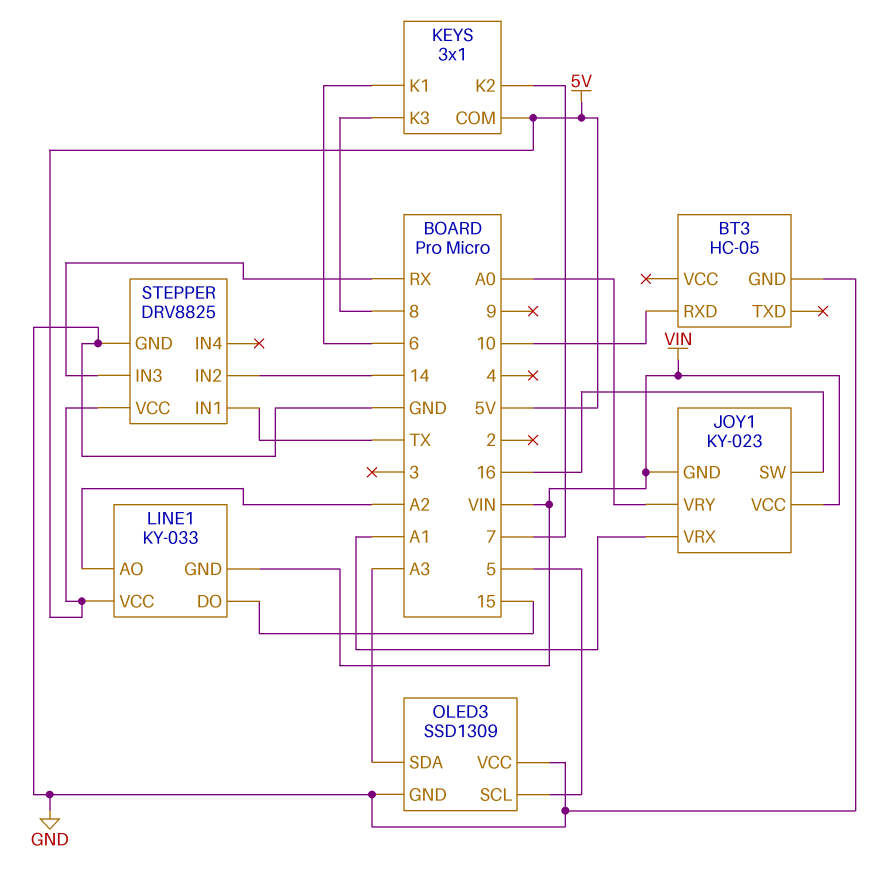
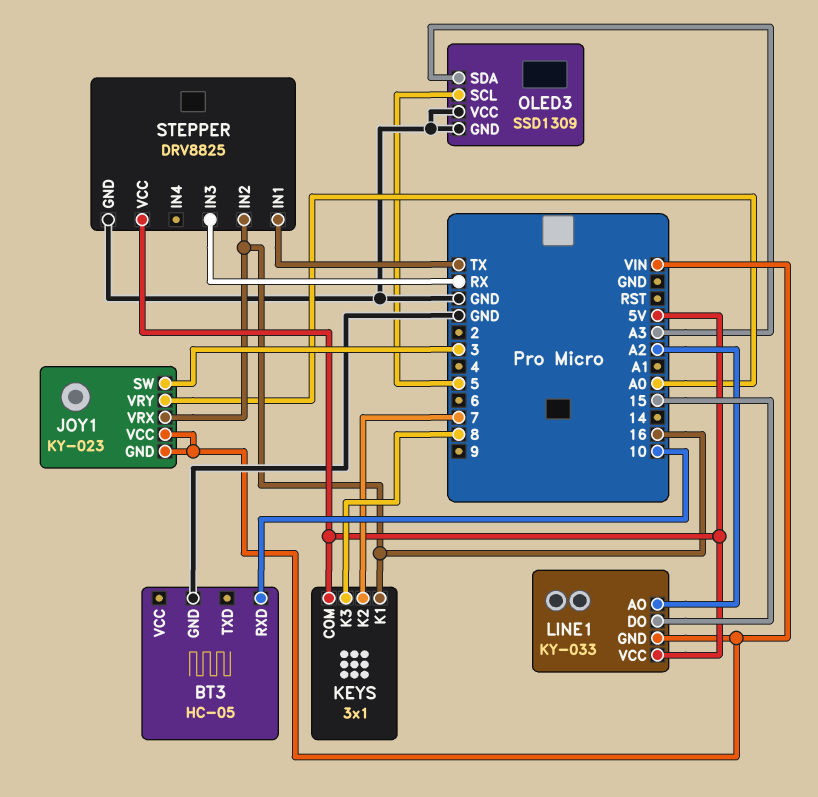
JOY1 pin SW: 16 -> 3
JOY1 pin VRX: A1 -> 16
KEYS pin K1: 6 -> 16
STEPPER pin IN2: 14 -> 16

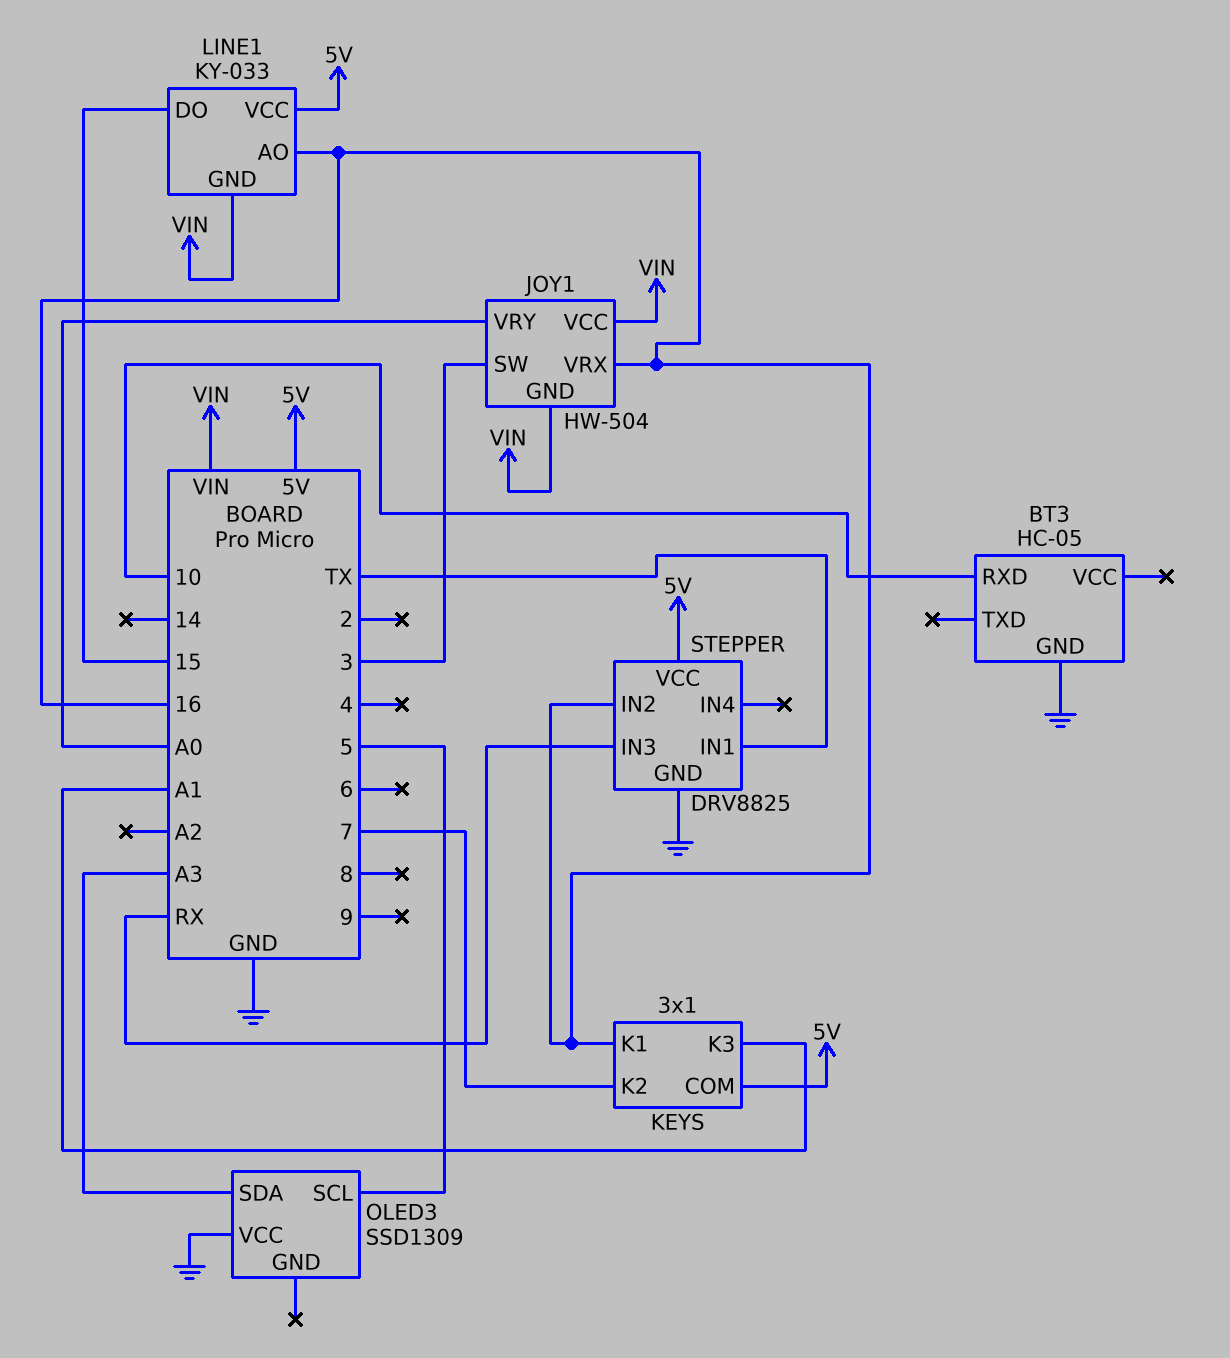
JOY1: KY-023 -> HW-504
KEYS pin K3: 8 -> A1
LINE1 pin AO: A2 -> 16
OLED3 pin GND: GND -> none

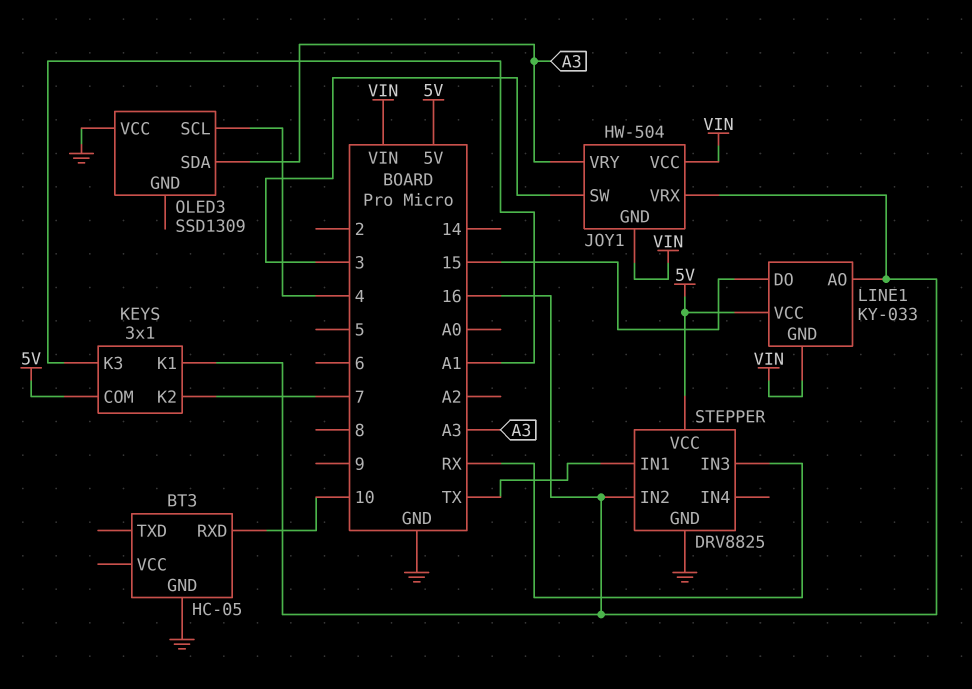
JOY1 pin VRY: A0 -> A3
OLED3 pin SCL: 5 -> 4

